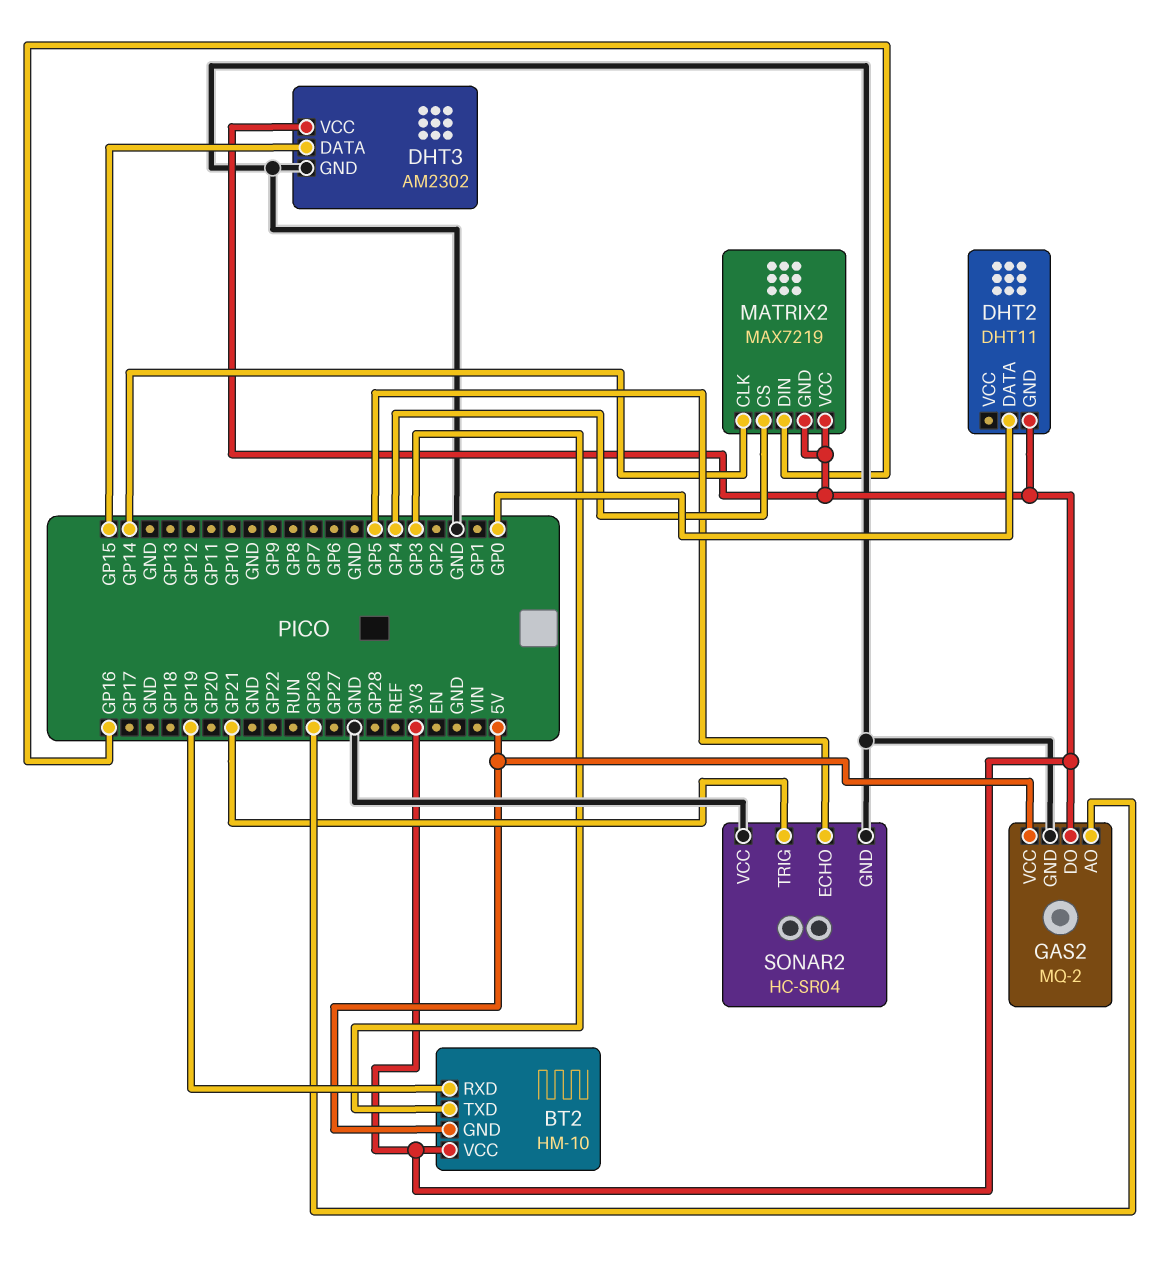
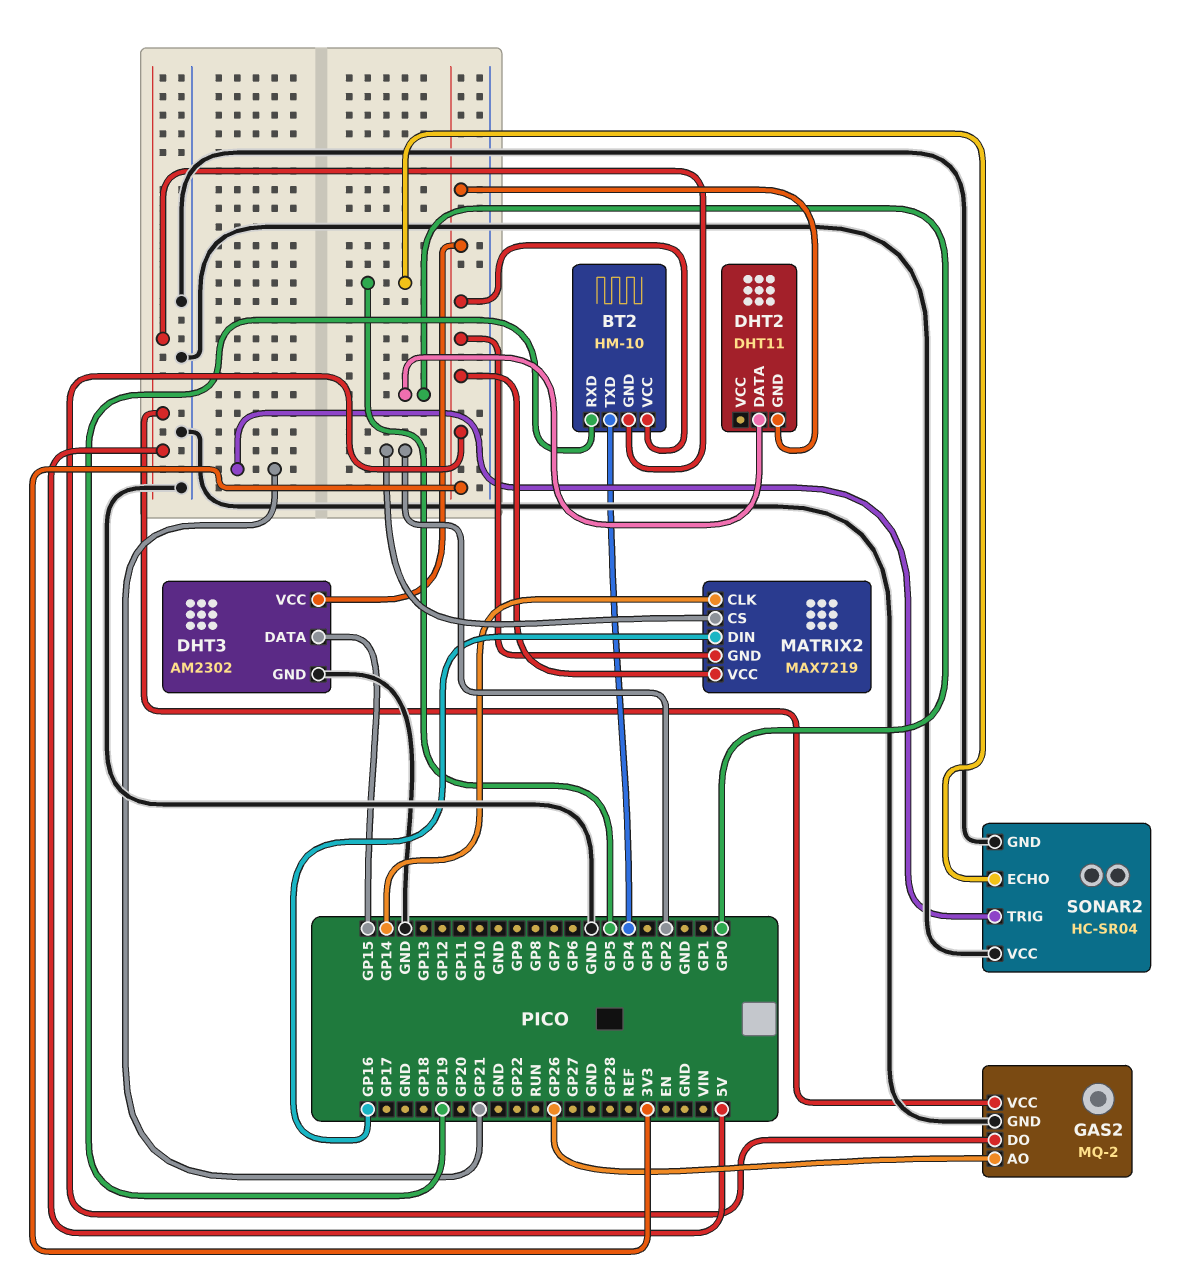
BT2 pin TXD: GP3 -> GP4
MATRIX2 pin CS: GP4 -> GP2

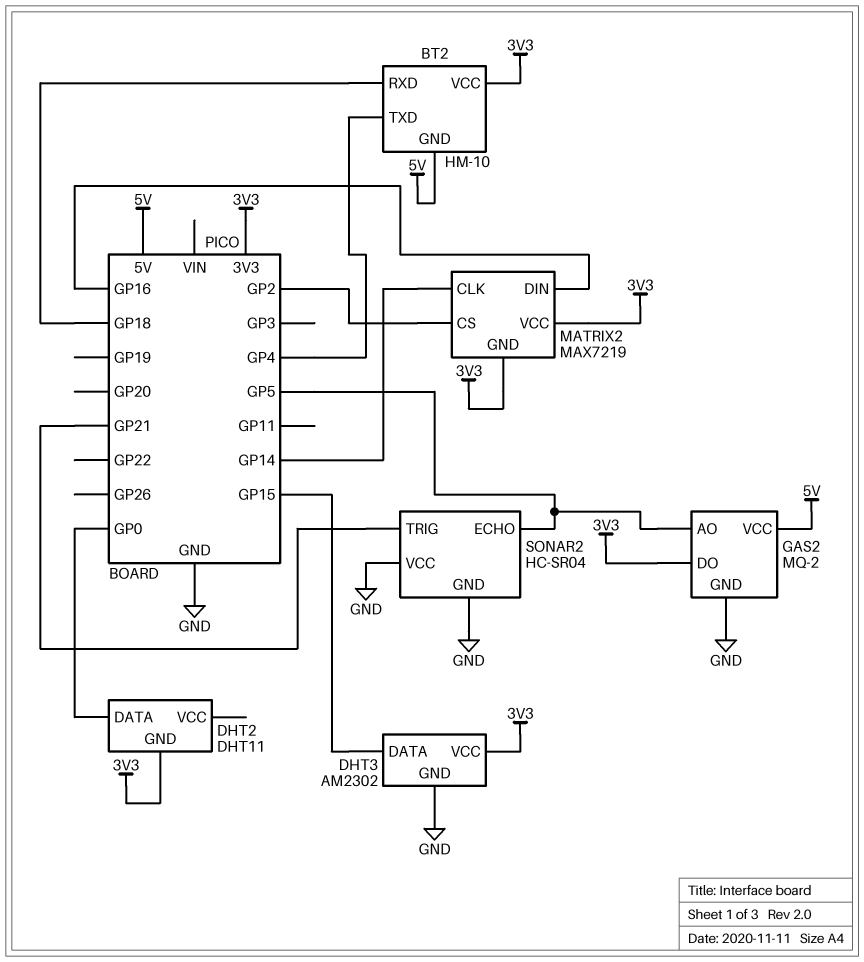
BT2 pin RXD: GP19 -> GP18
GAS2 pin AO: GP26 -> GP5

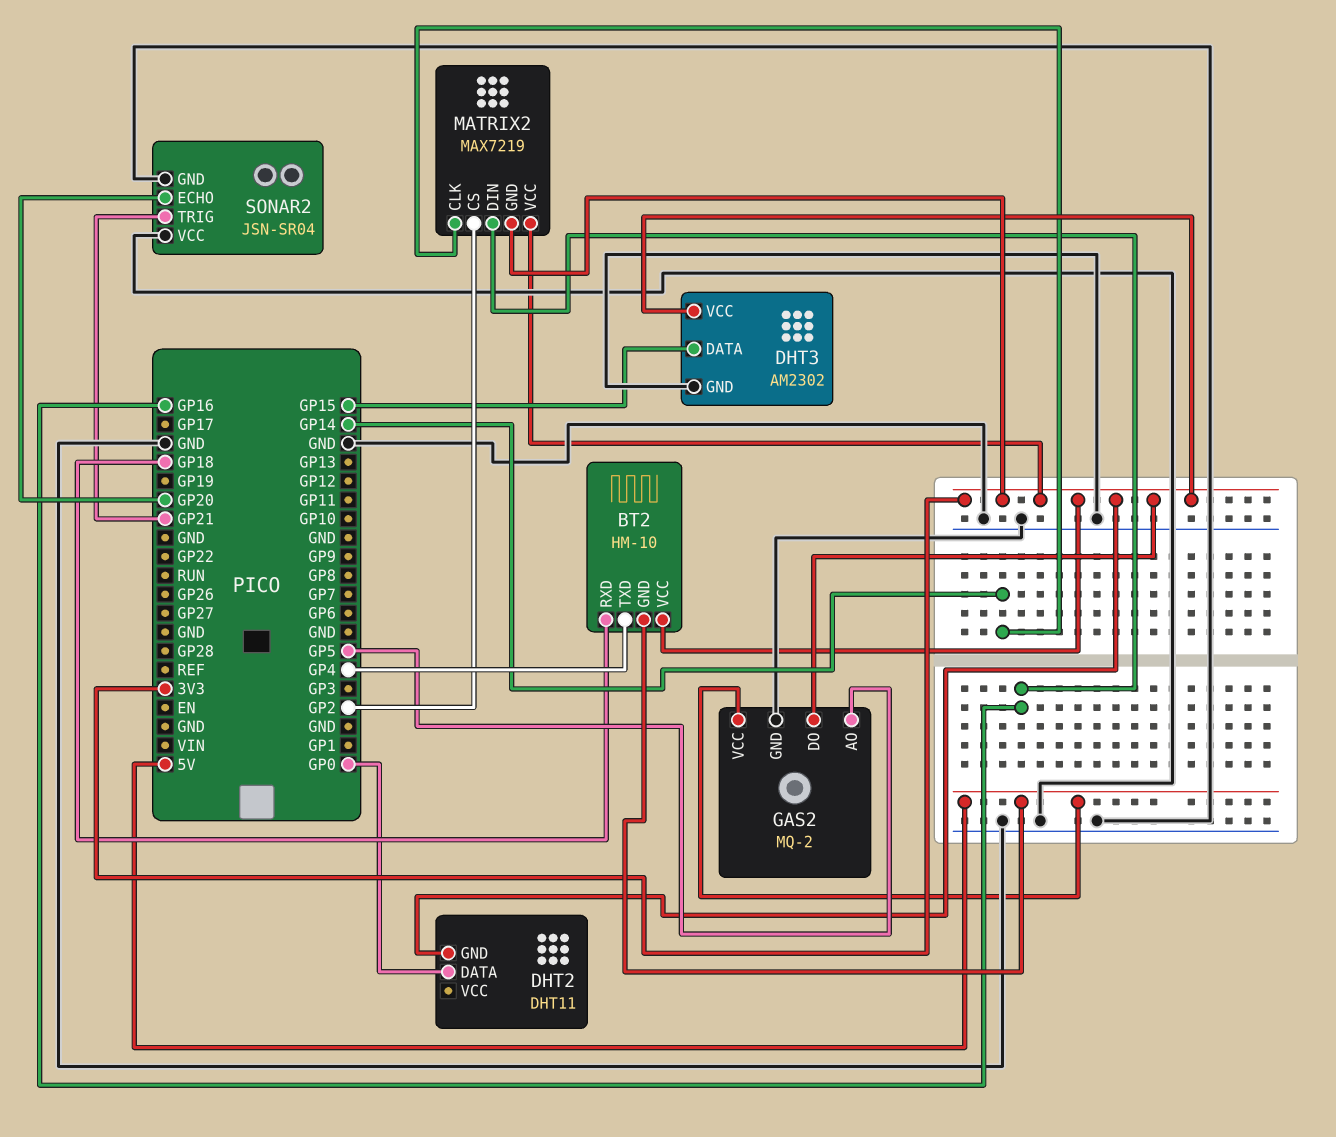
SONAR2: HC-SR04 -> JSN-SR04
SONAR2 pin ECHO: GP5 -> GP20

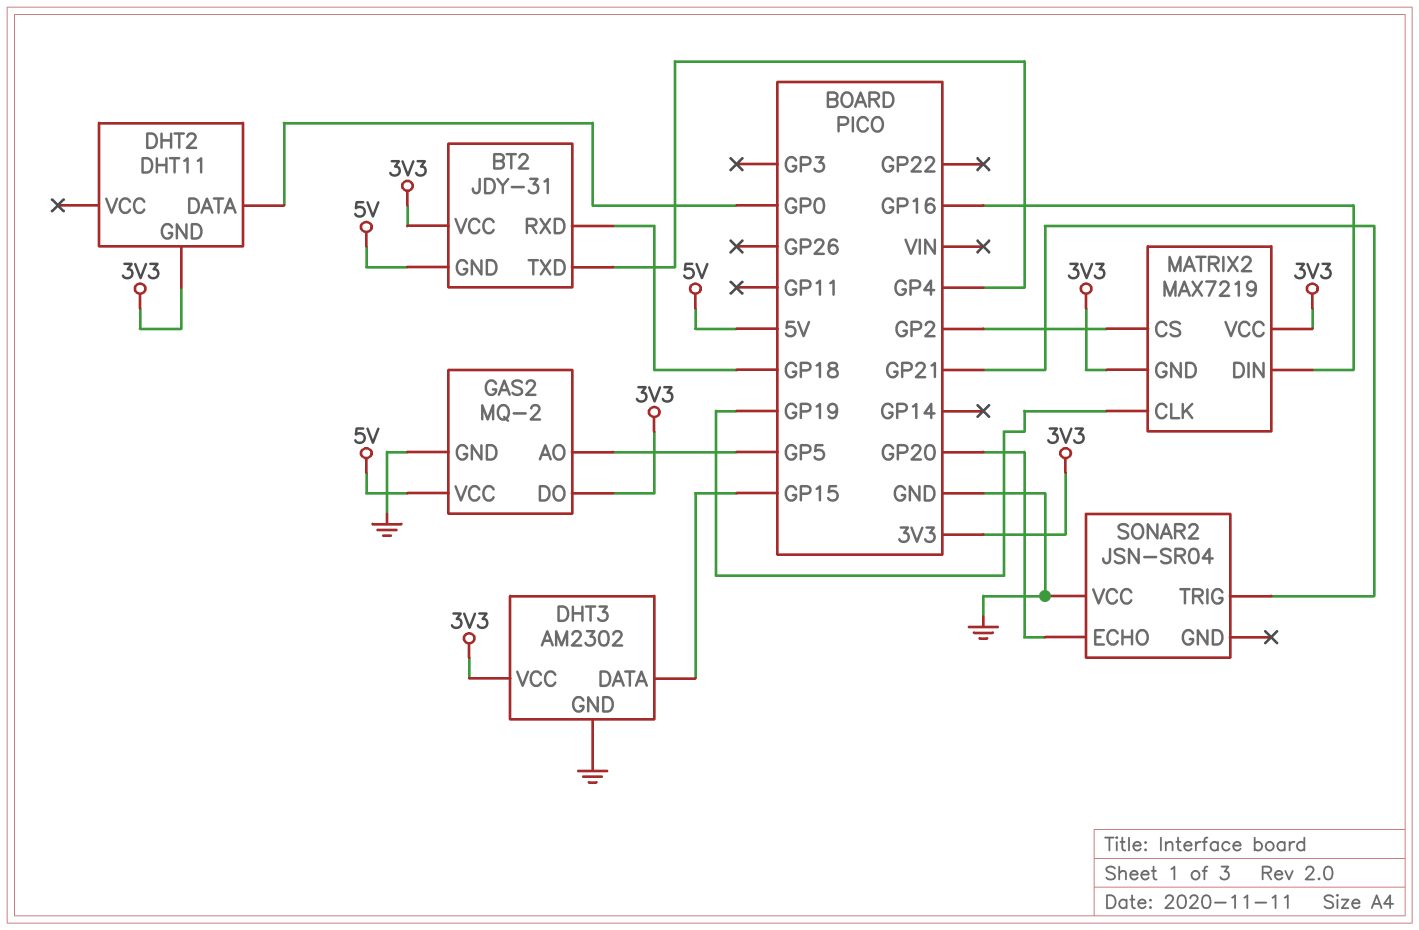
BT2: HM-10 -> JDY-31
MATRIX2 pin CLK: GP14 -> GP19
SONAR2 pin GND: GND -> none

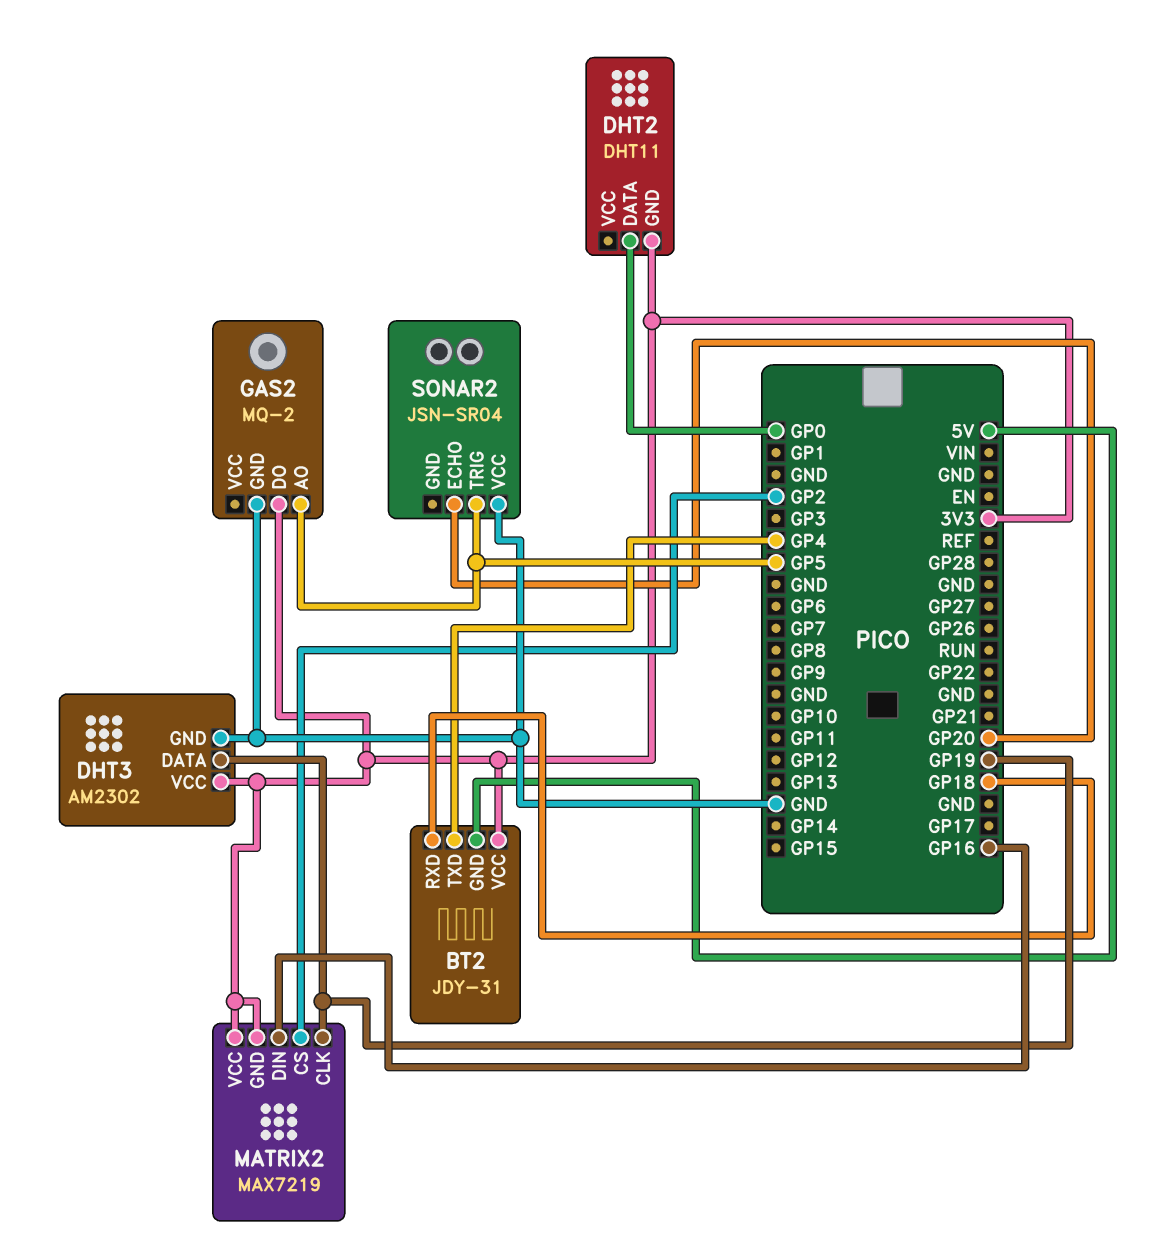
DHT3 pin DATA: GP15 -> GP19
GAS2 pin VCC: 5V -> none
SONAR2 pin TRIG: GP21 -> GP5

